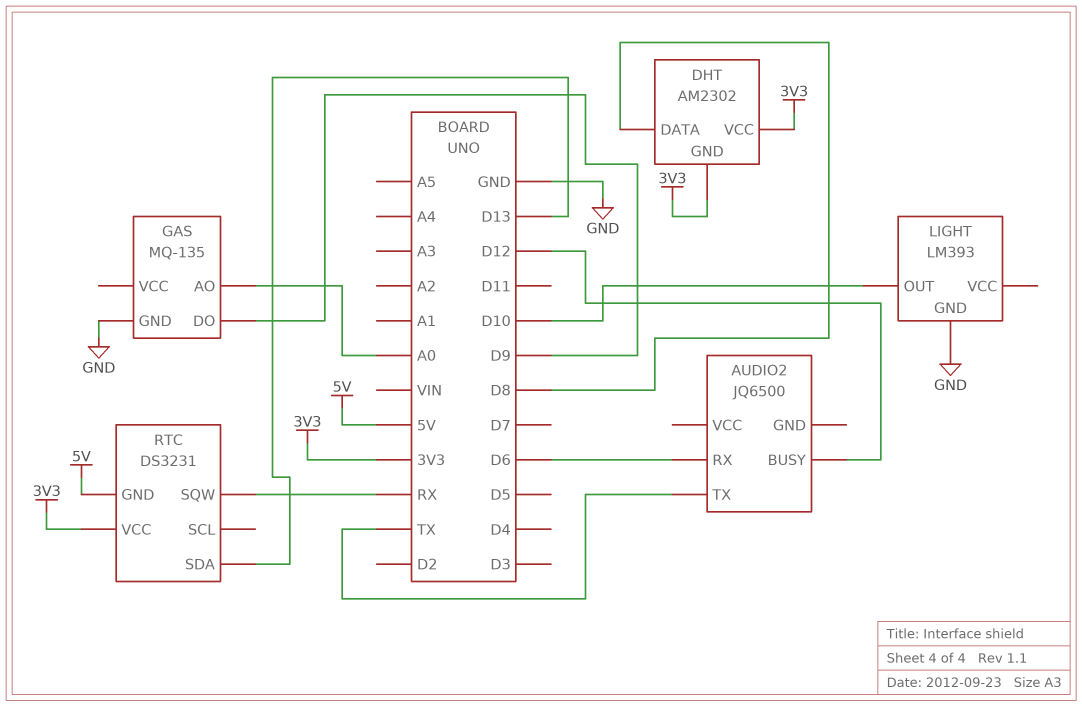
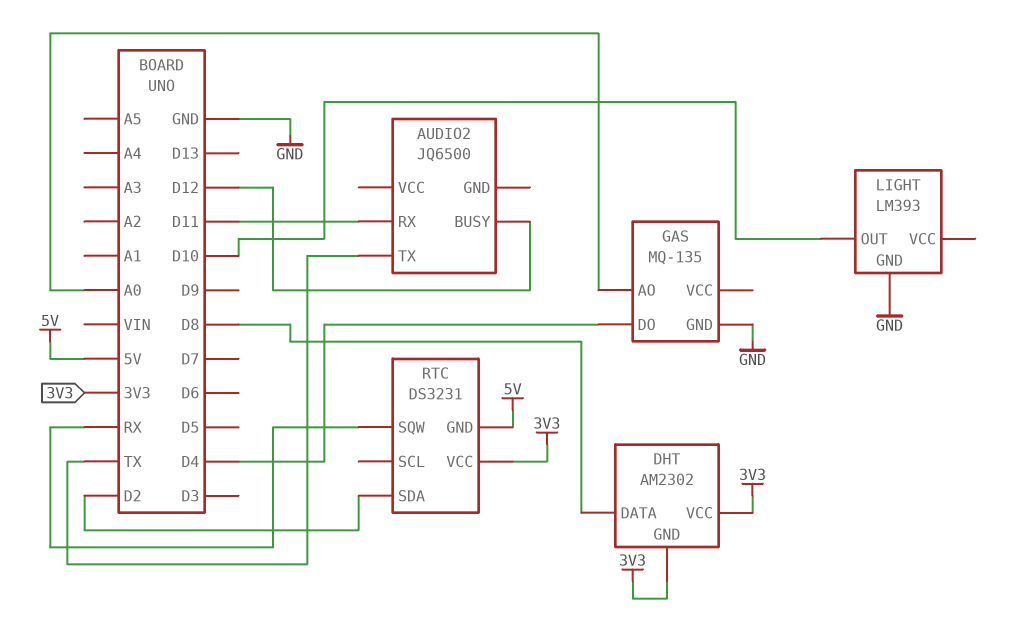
AUDIO2 pin RX: D6 -> D11
GAS pin DO: D9 -> D4
RTC pin SDA: D13 -> D2

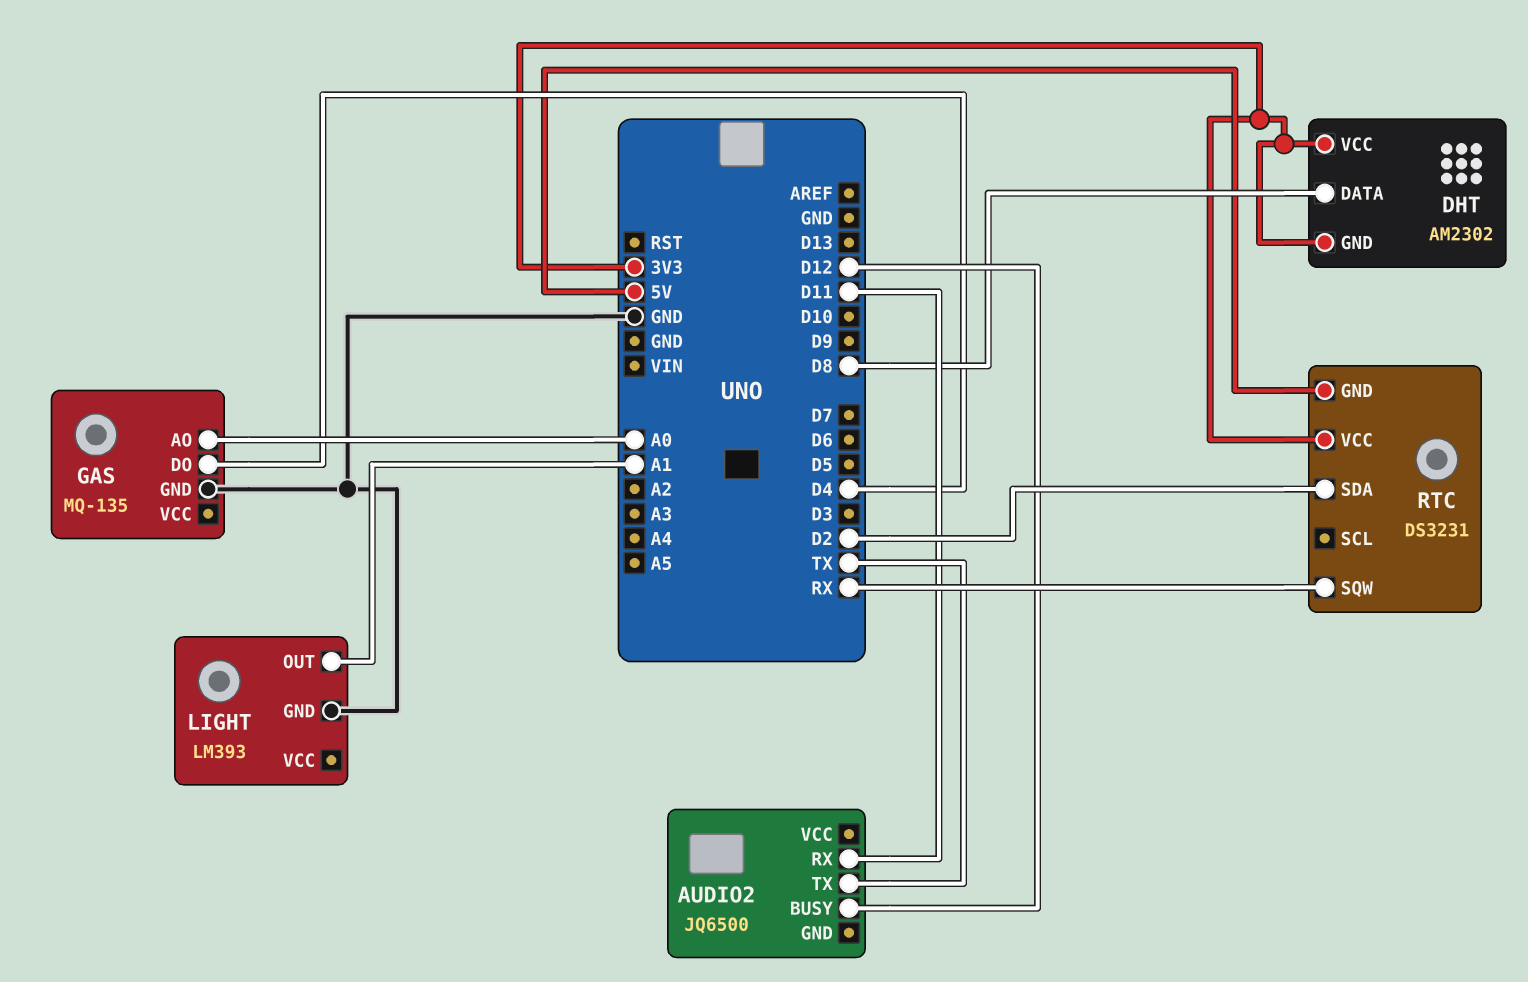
LIGHT pin OUT: D10 -> A1

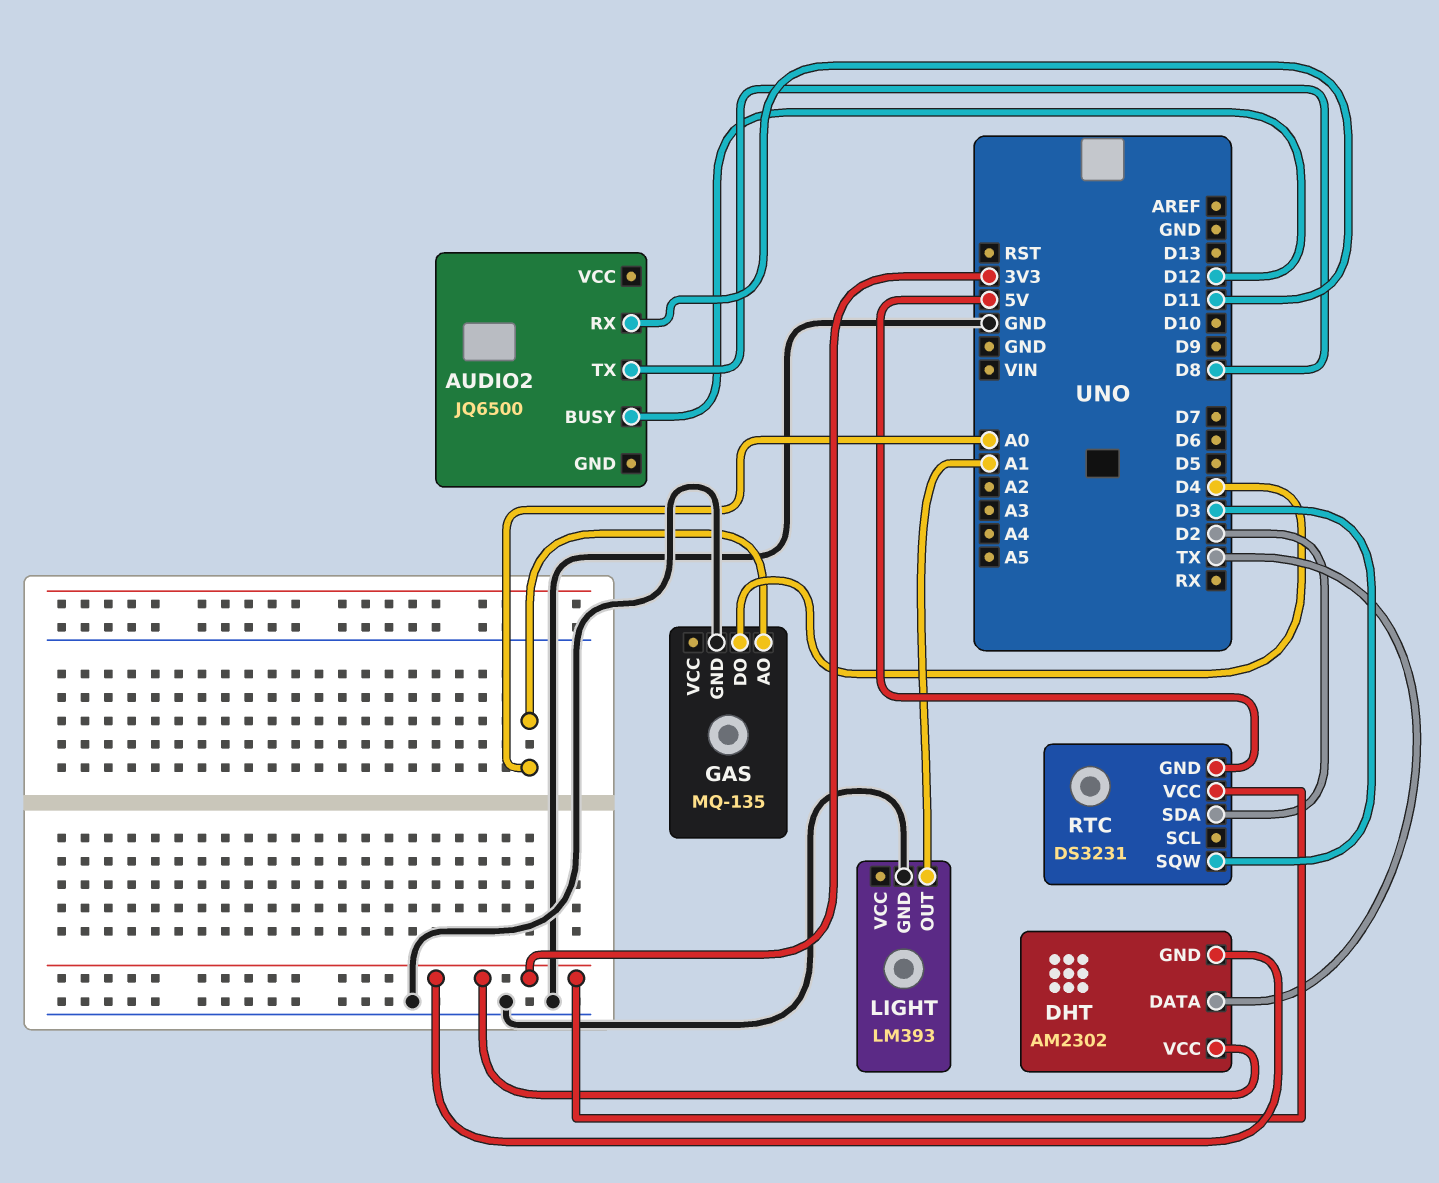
AUDIO2 pin TX: TX -> D8
DHT pin DATA: D8 -> TX
RTC pin SQW: RX -> D3

